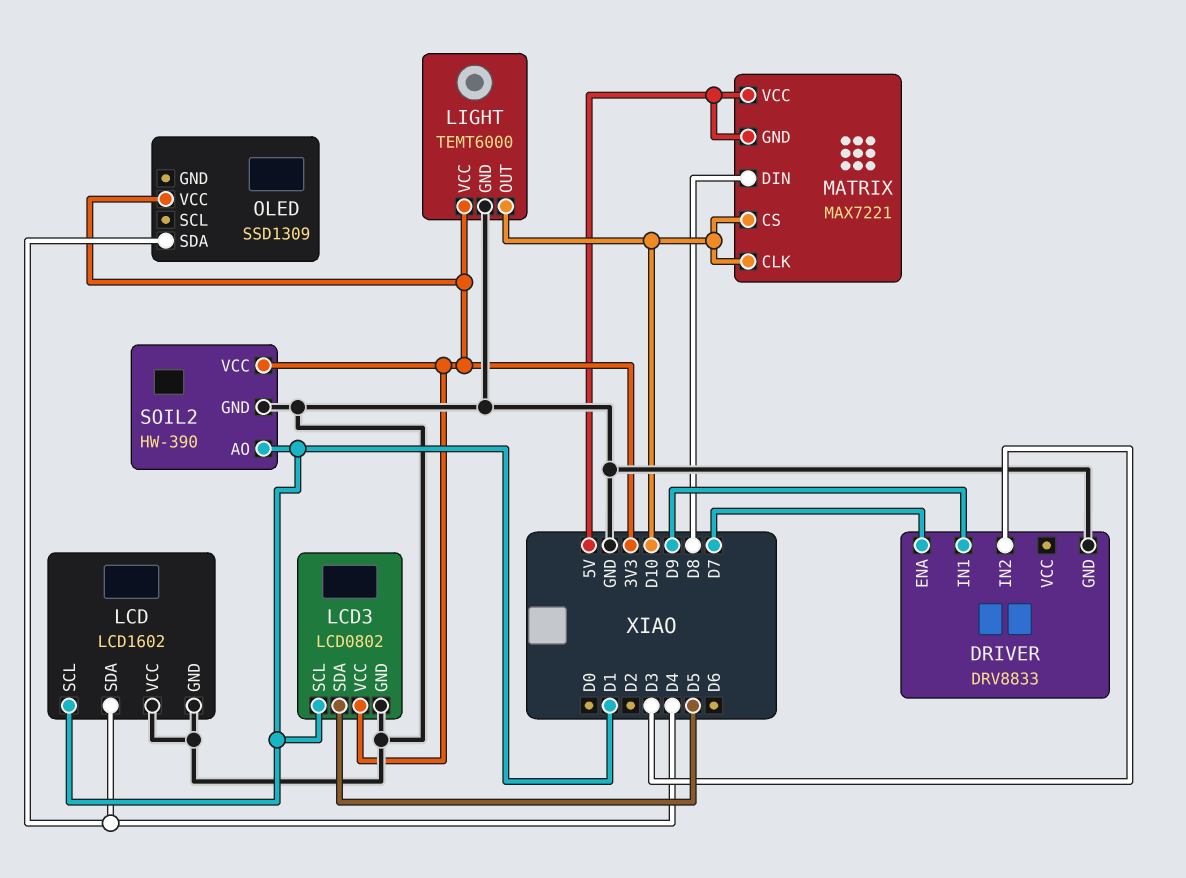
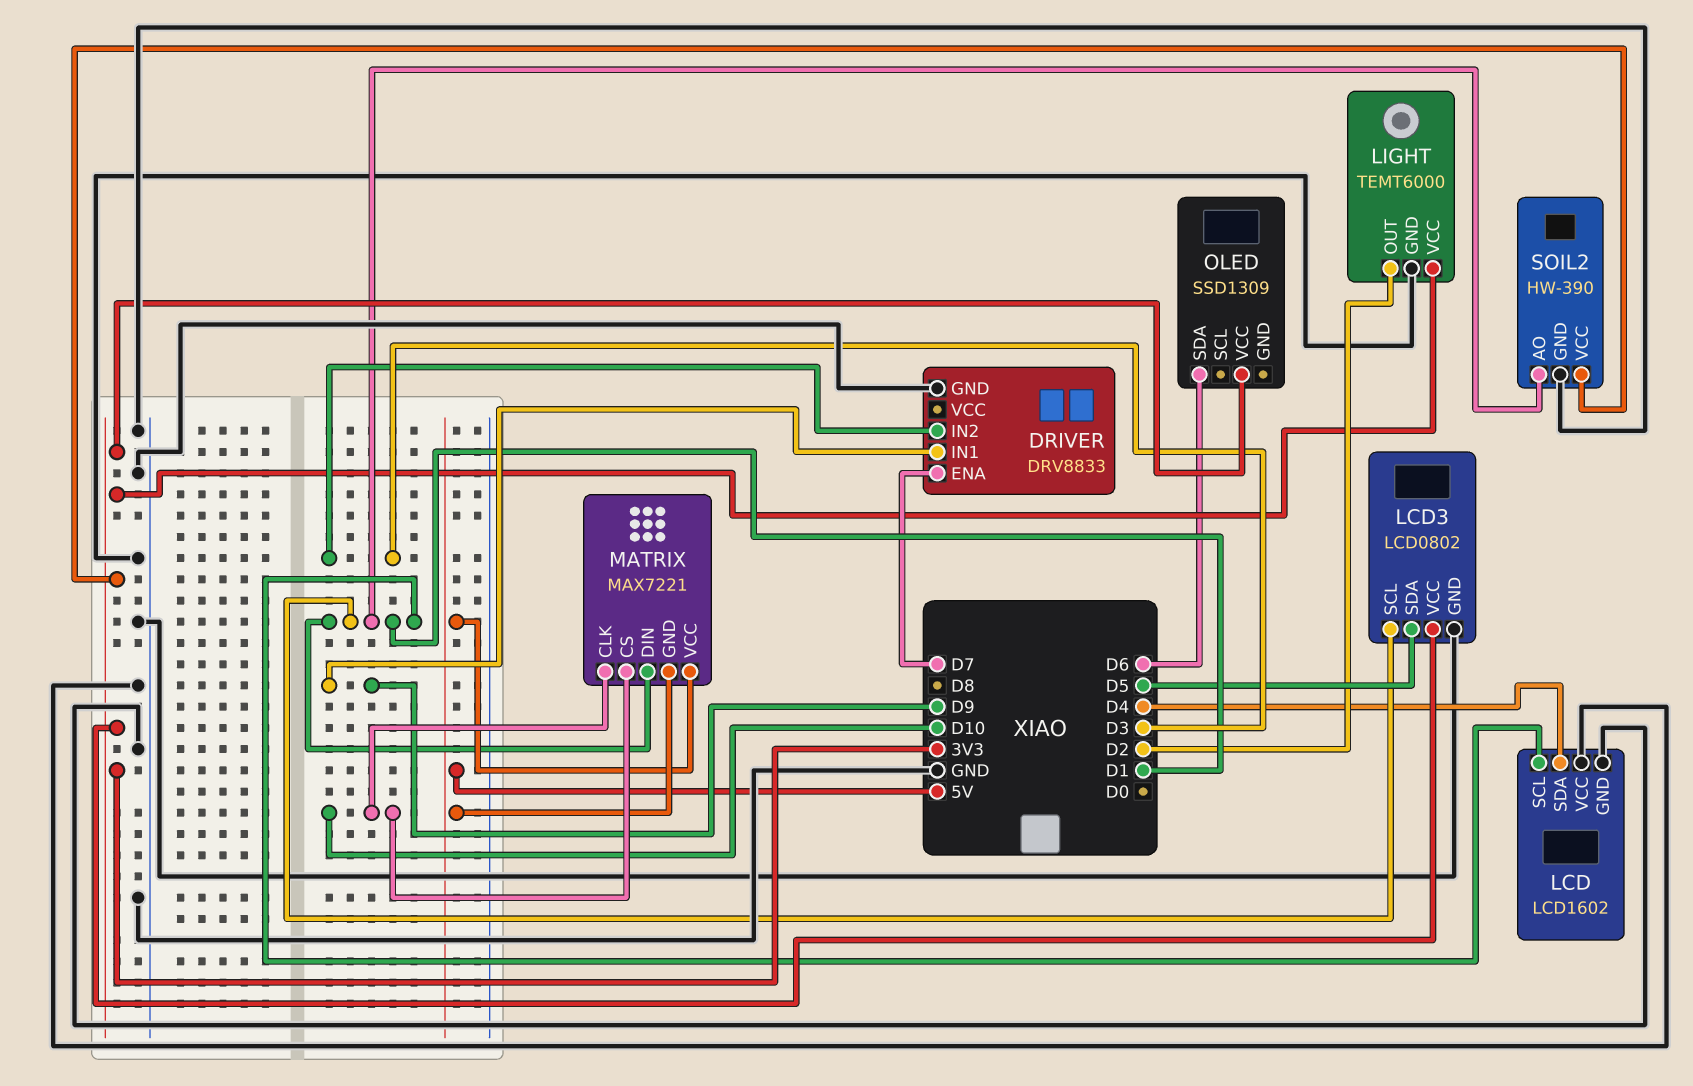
LIGHT pin OUT: D10 -> D2
MATRIX pin DIN: D8 -> D1
OLED pin SDA: D4 -> D6

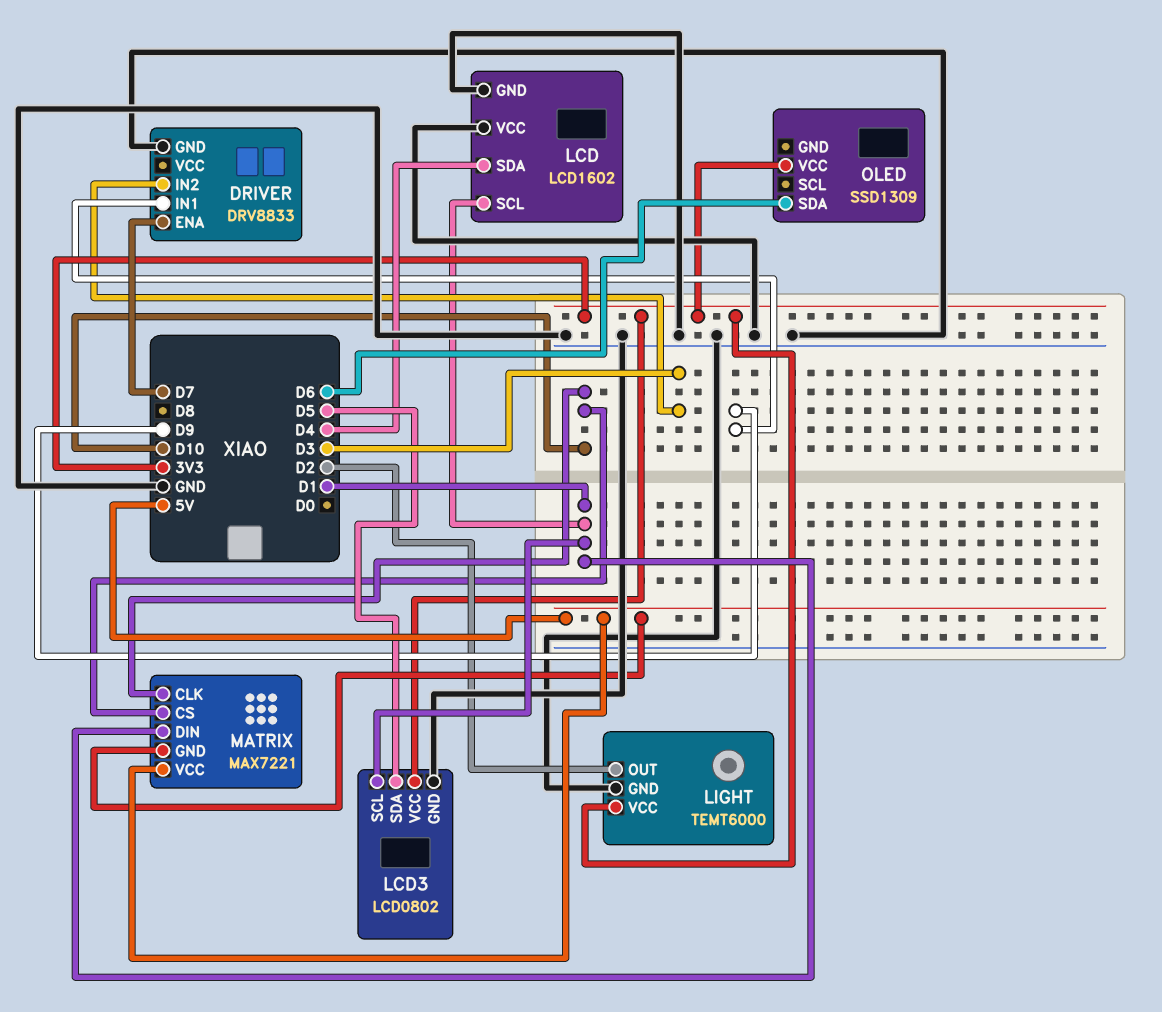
SOIL2: HW-390 -> none
SOIL2 pin AO: D1 -> none
SOIL2 pin GND: GND -> none
SOIL2 pin VCC: 3V3 -> none

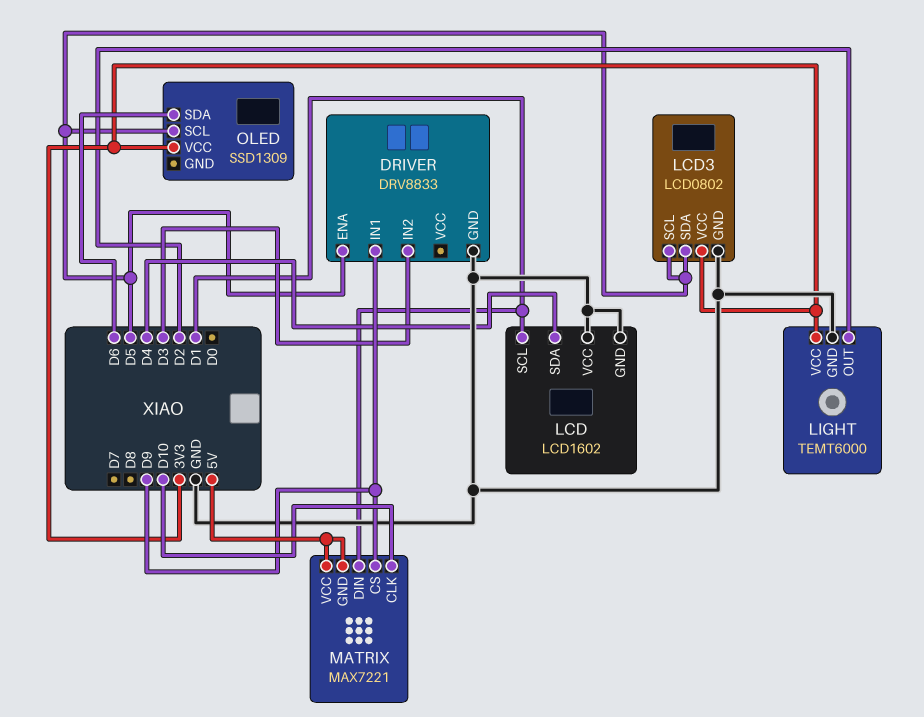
DRIVER pin ENA: D7 -> D5
LCD3 pin SCL: D1 -> D5
MATRIX pin CS: D10 -> D9
OLED pin SCL: none -> D5

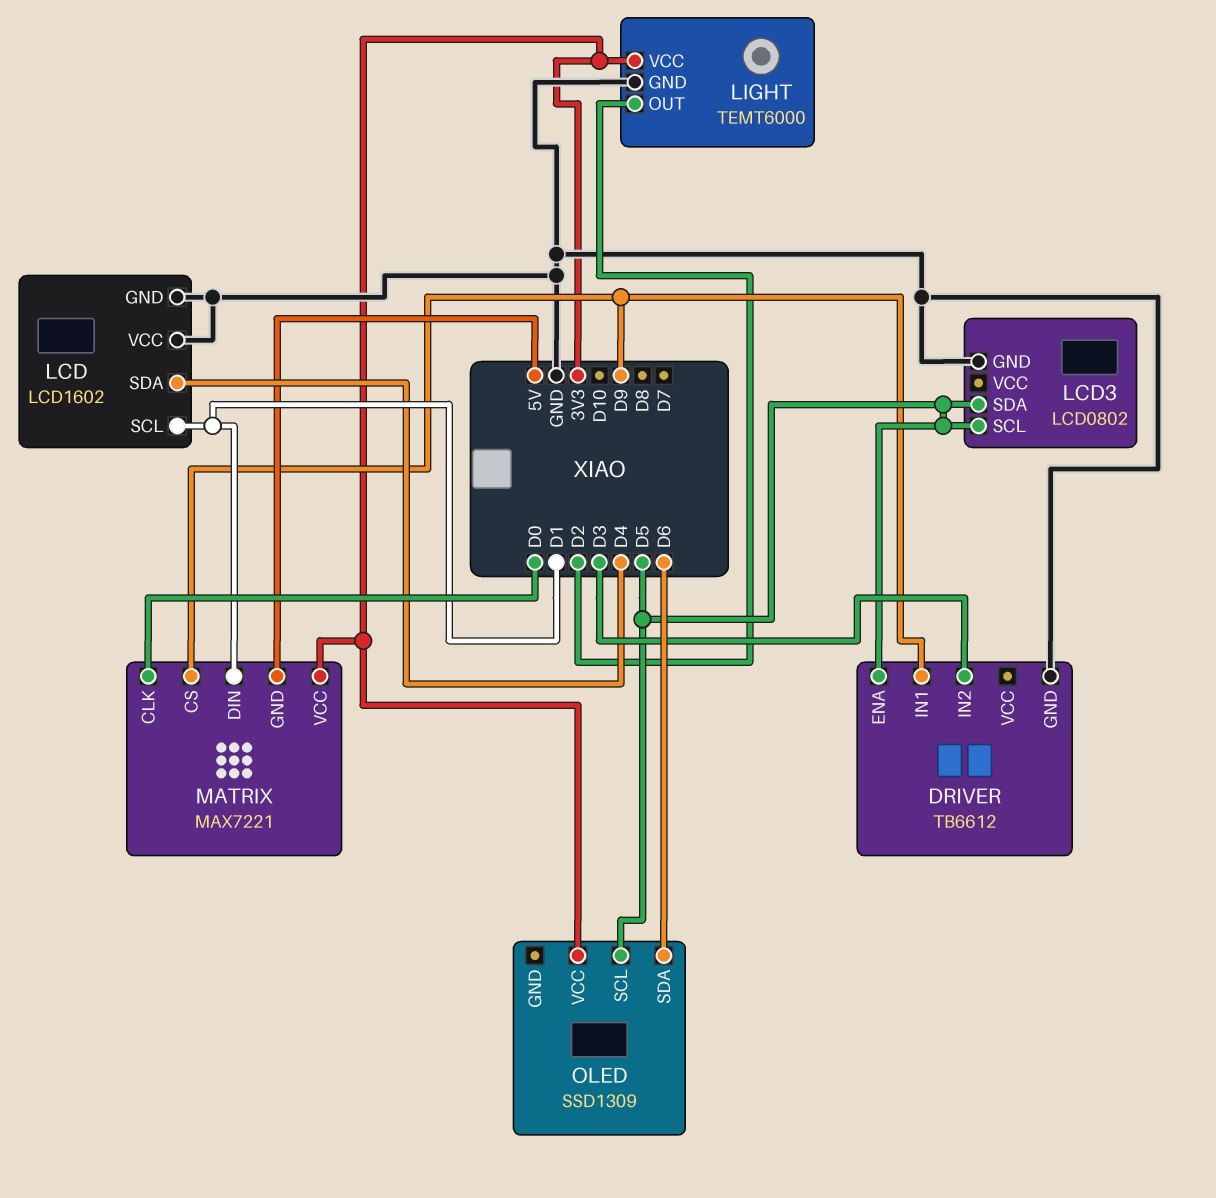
DRIVER: DRV8833 -> TB6612
LCD3 pin VCC: 3V3 -> none
MATRIX pin CLK: D10 -> D0
MATRIX pin VCC: 5V -> 3V3

